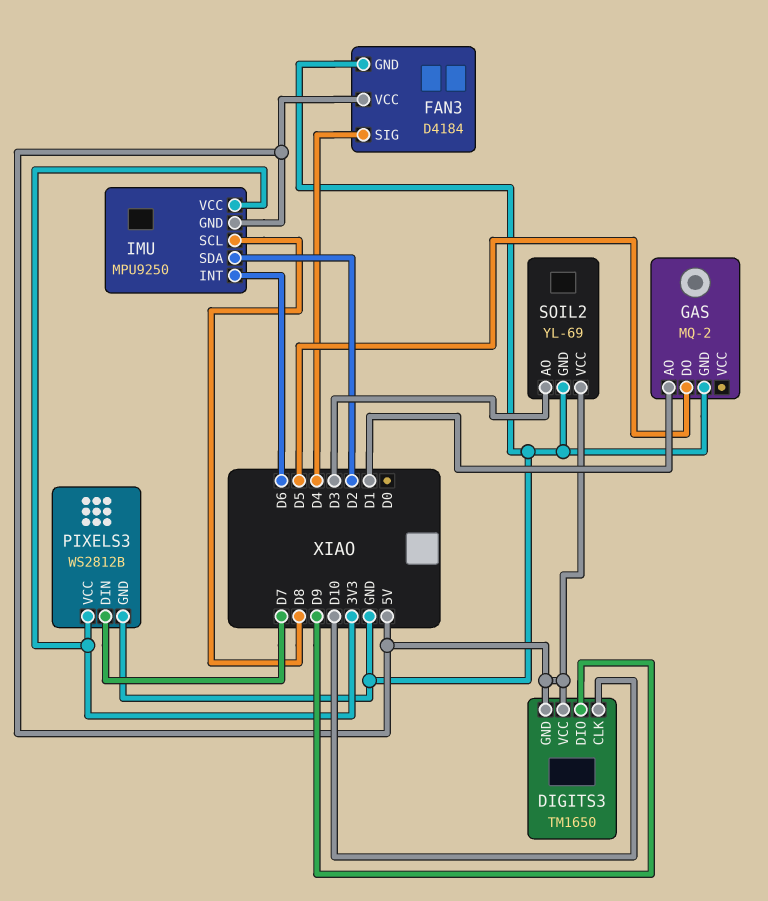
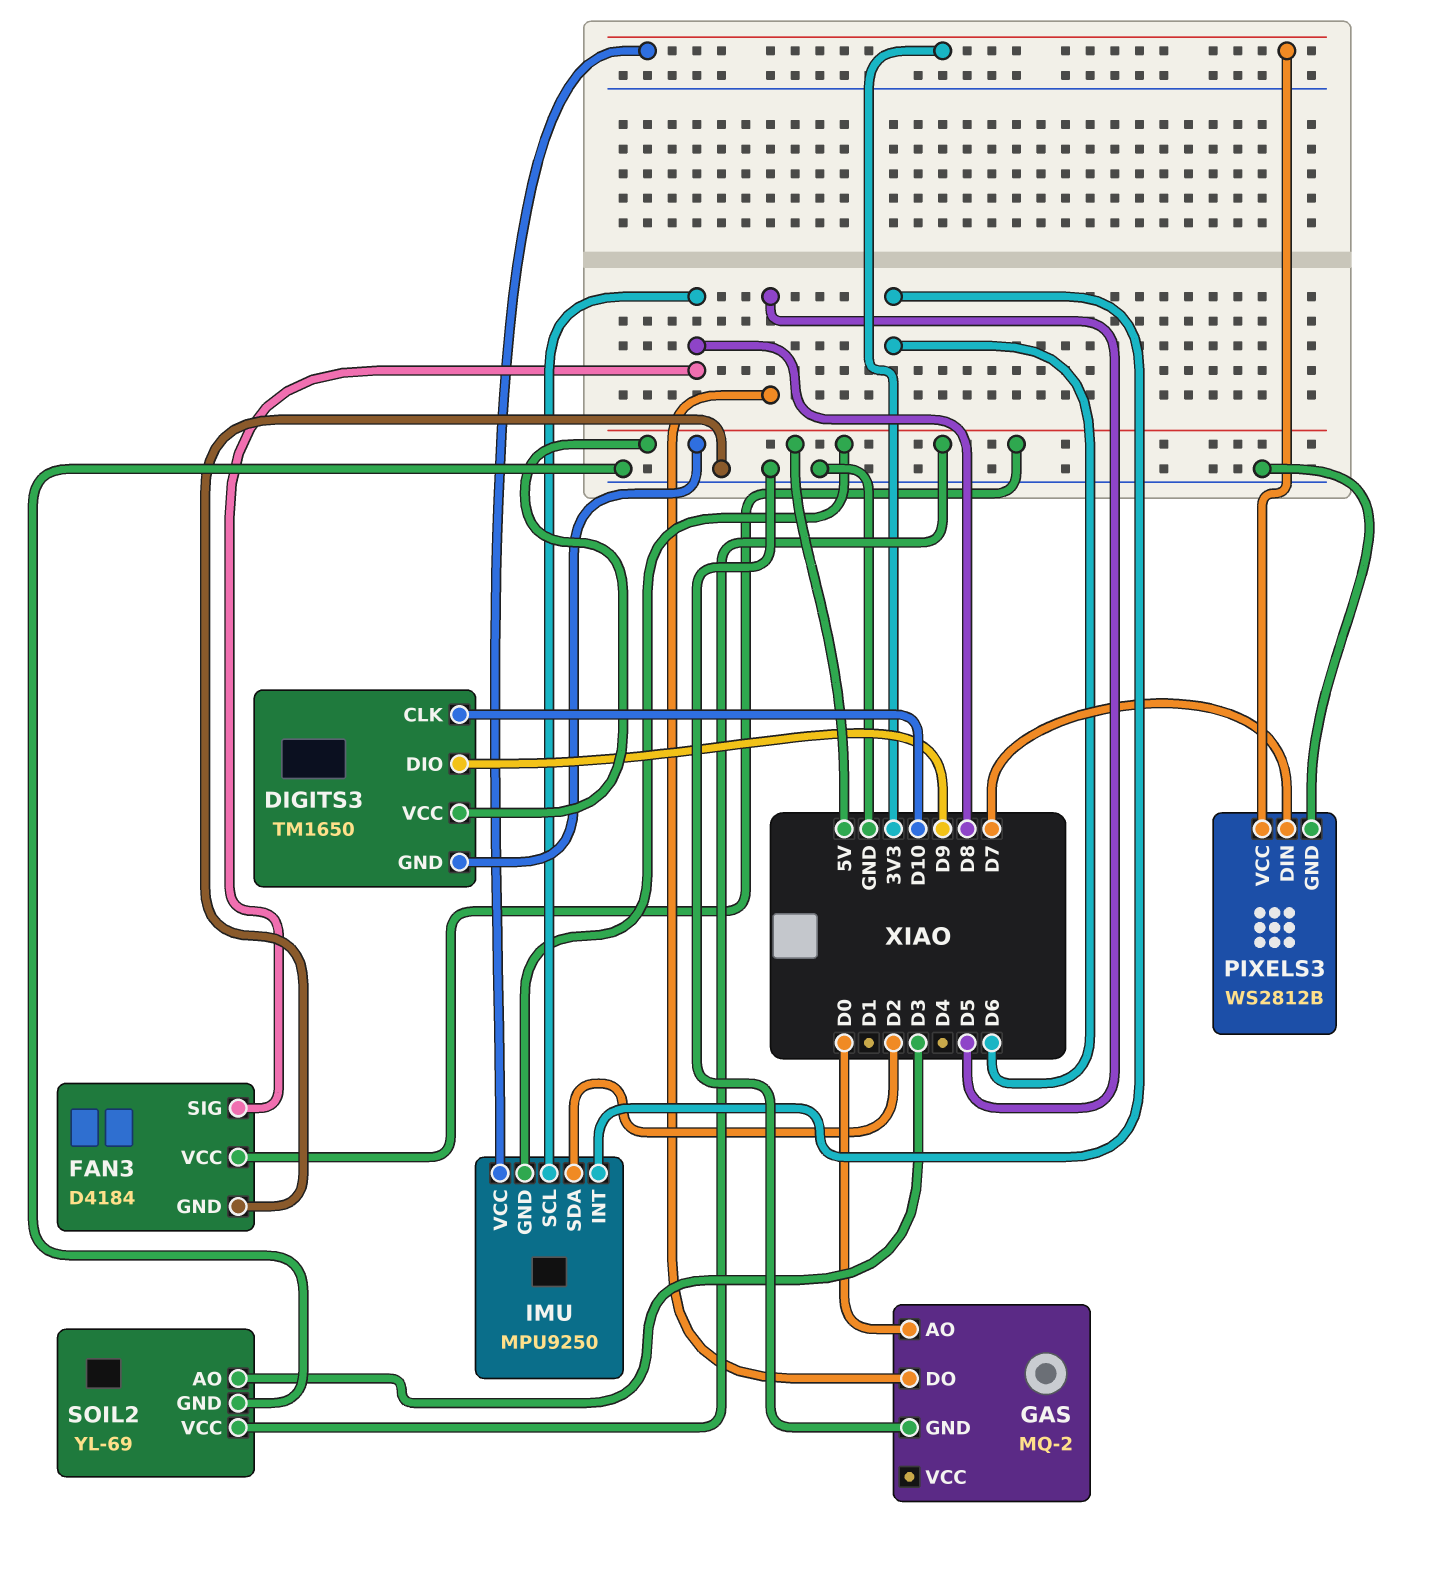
FAN3 pin SIG: D4 -> D8
GAS pin AO: D1 -> D0

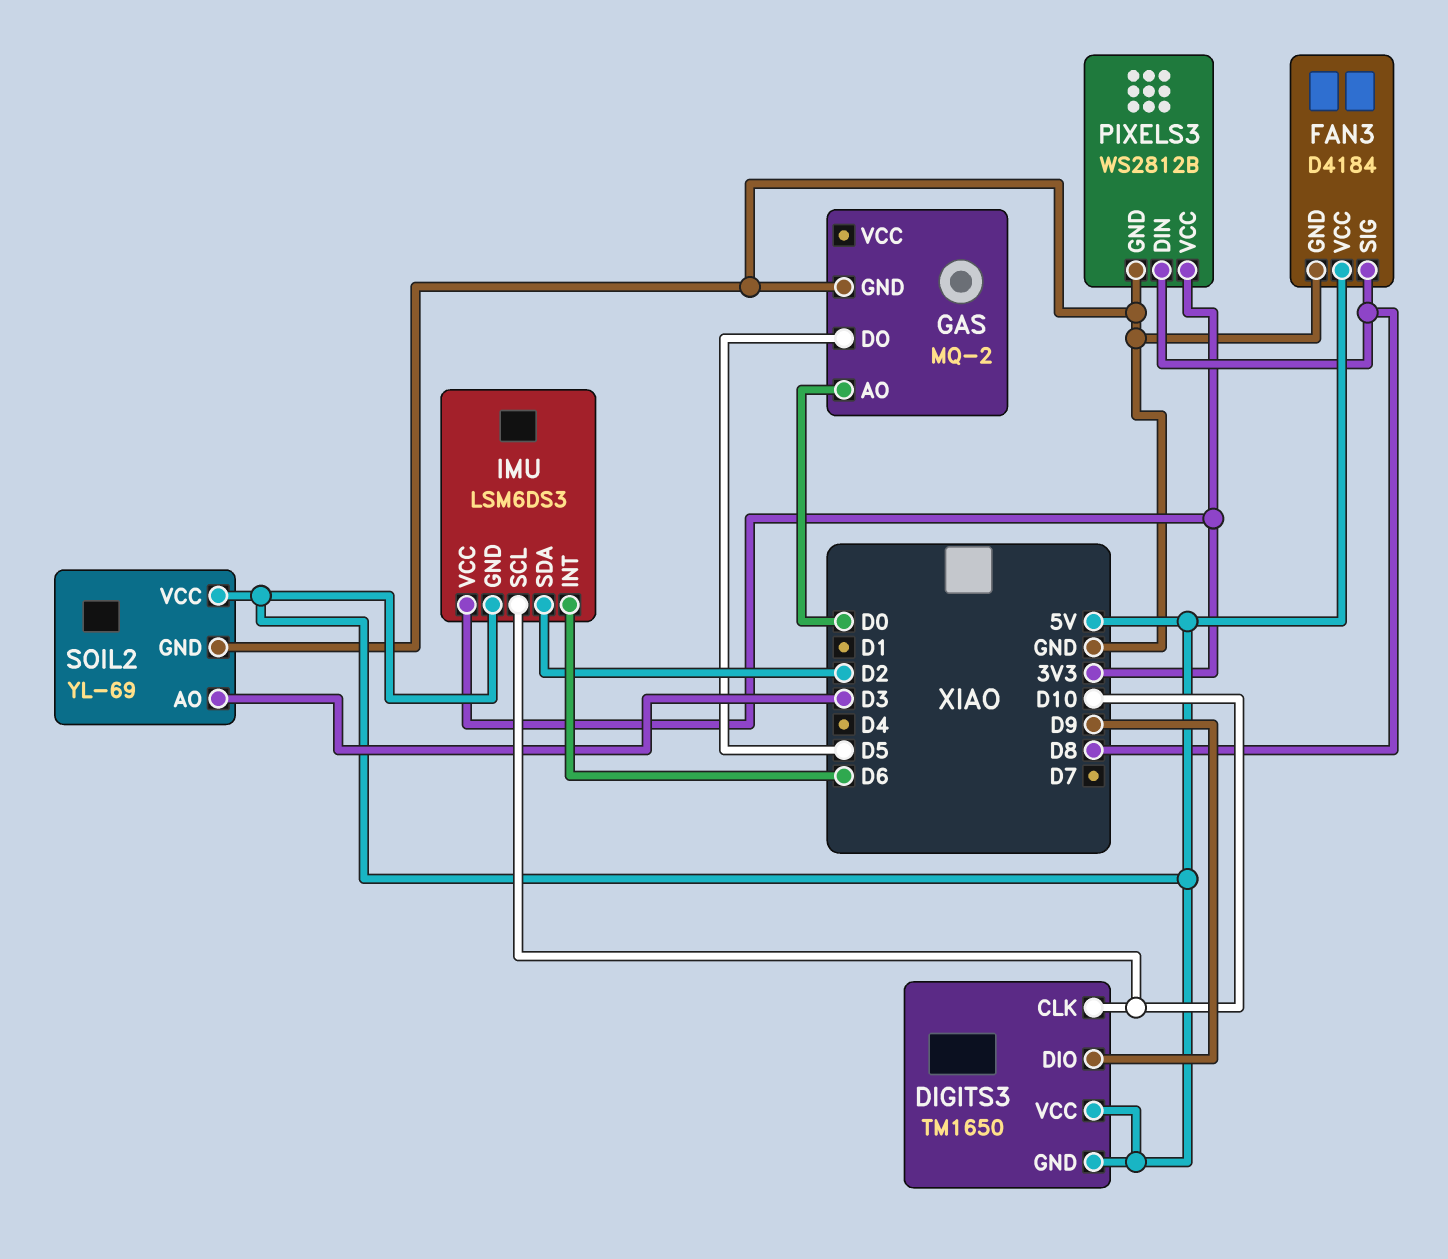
IMU: MPU9250 -> LSM6DS3
IMU pin SCL: D8 -> D10
PIXELS3 pin DIN: D7 -> D8

